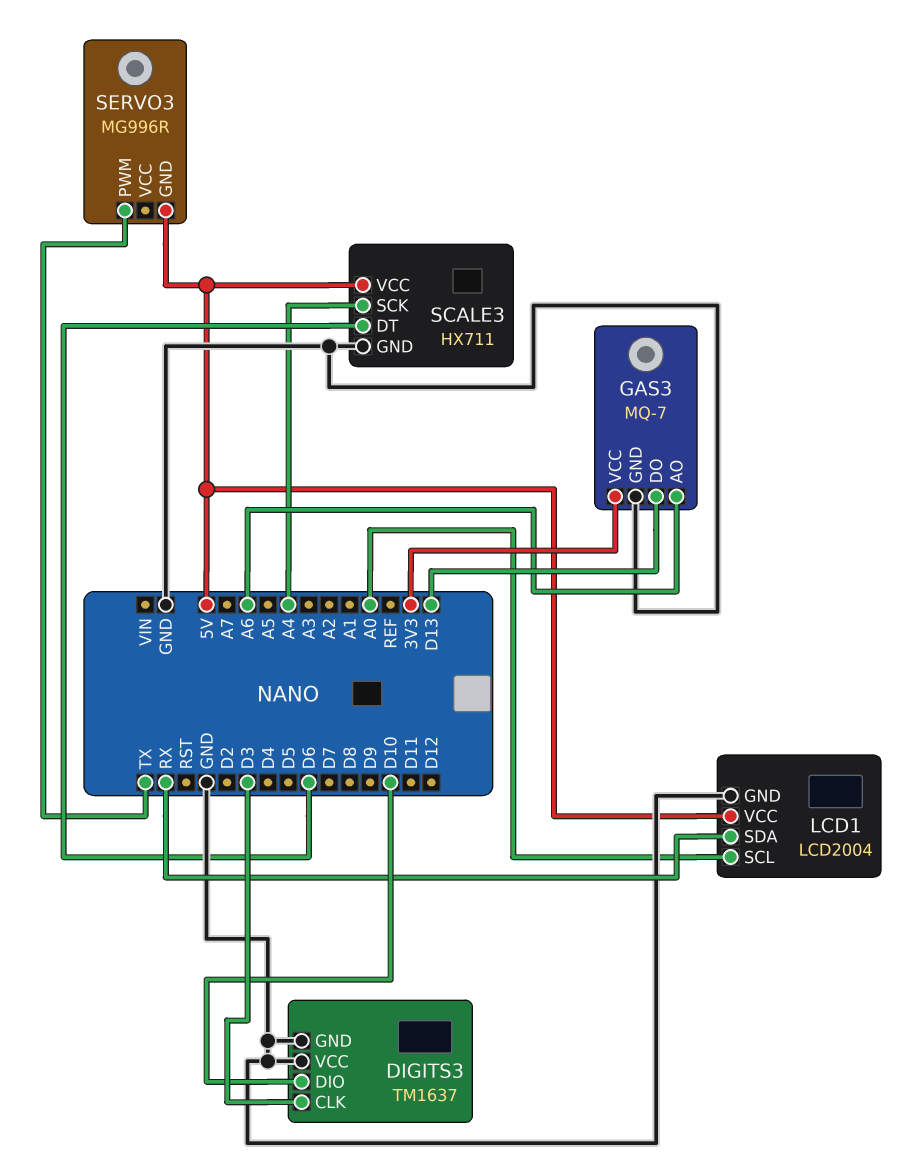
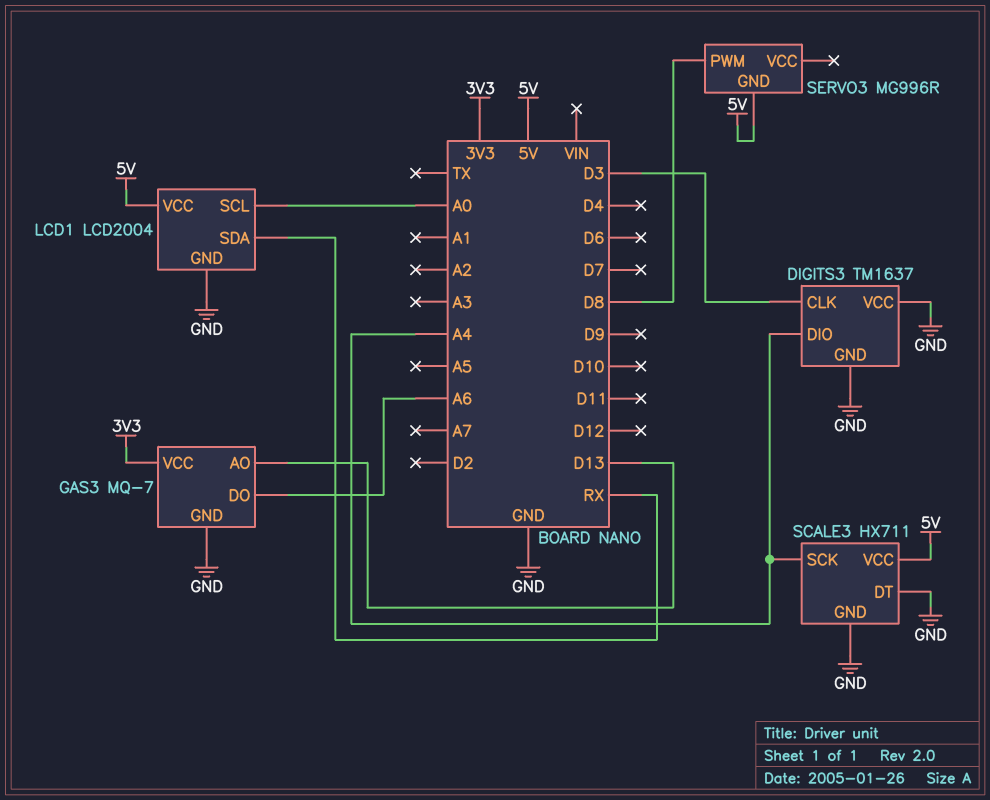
DIGITS3 pin DIO: D10 -> A4
GAS3 pin AO: A6 -> D13
GAS3 pin DO: D13 -> A6
SCALE3 pin DT: D6 -> GND
SERVO3 pin PWM: TX -> D8

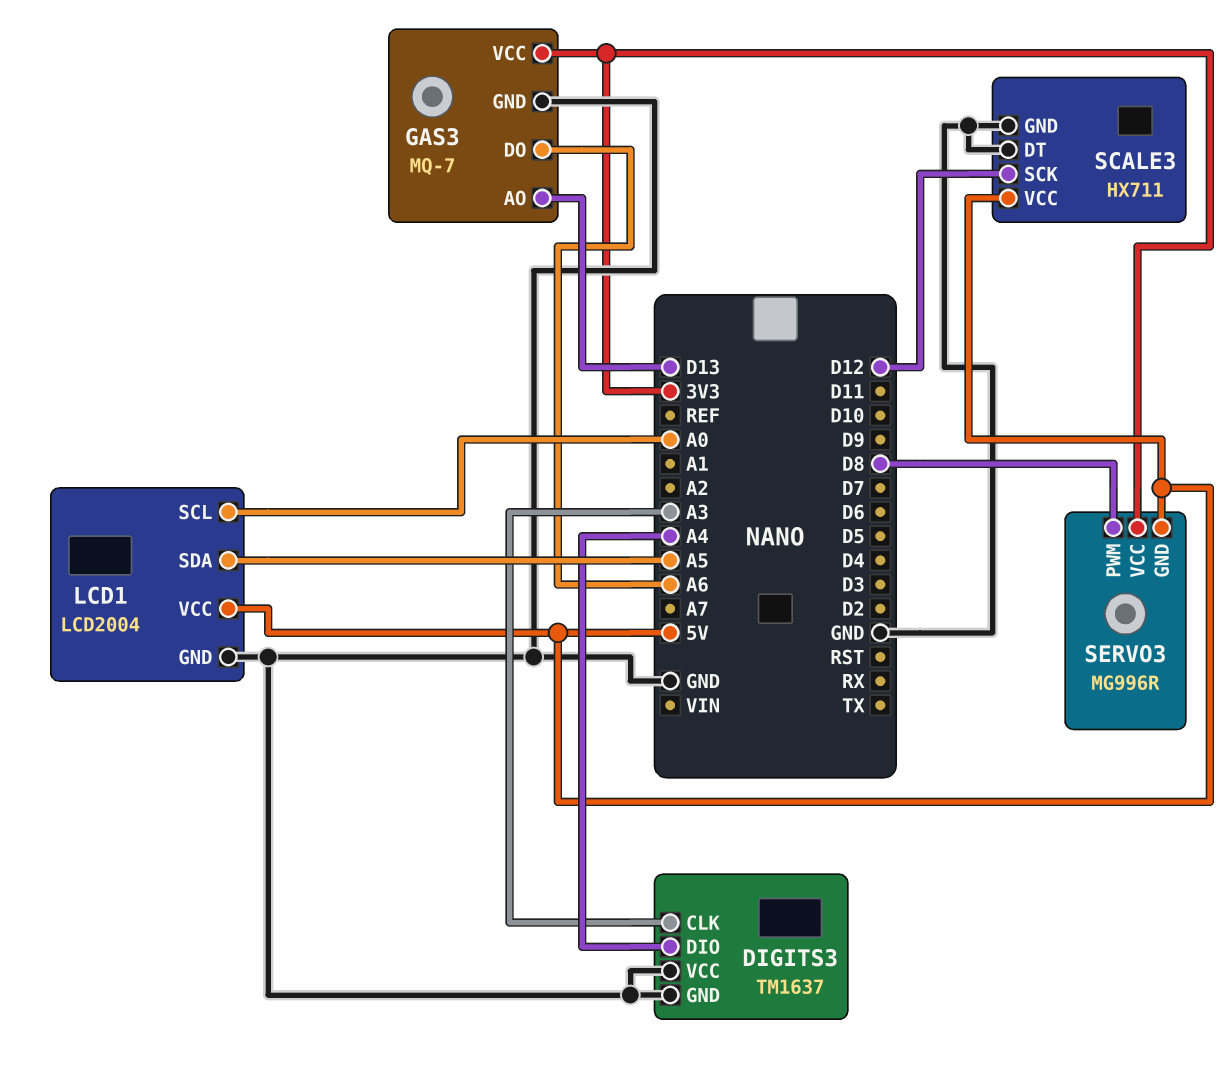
DIGITS3 pin CLK: D3 -> A3
LCD1 pin SDA: RX -> A5
SCALE3 pin SCK: A4 -> D12
SERVO3 pin VCC: none -> 3V3

